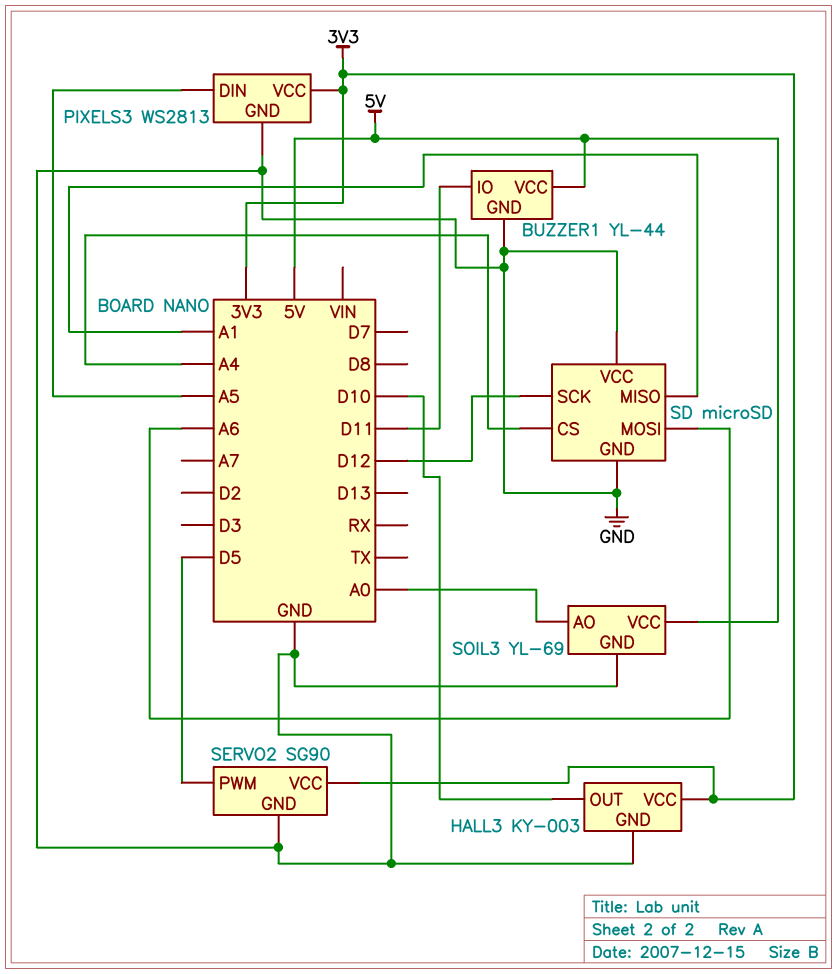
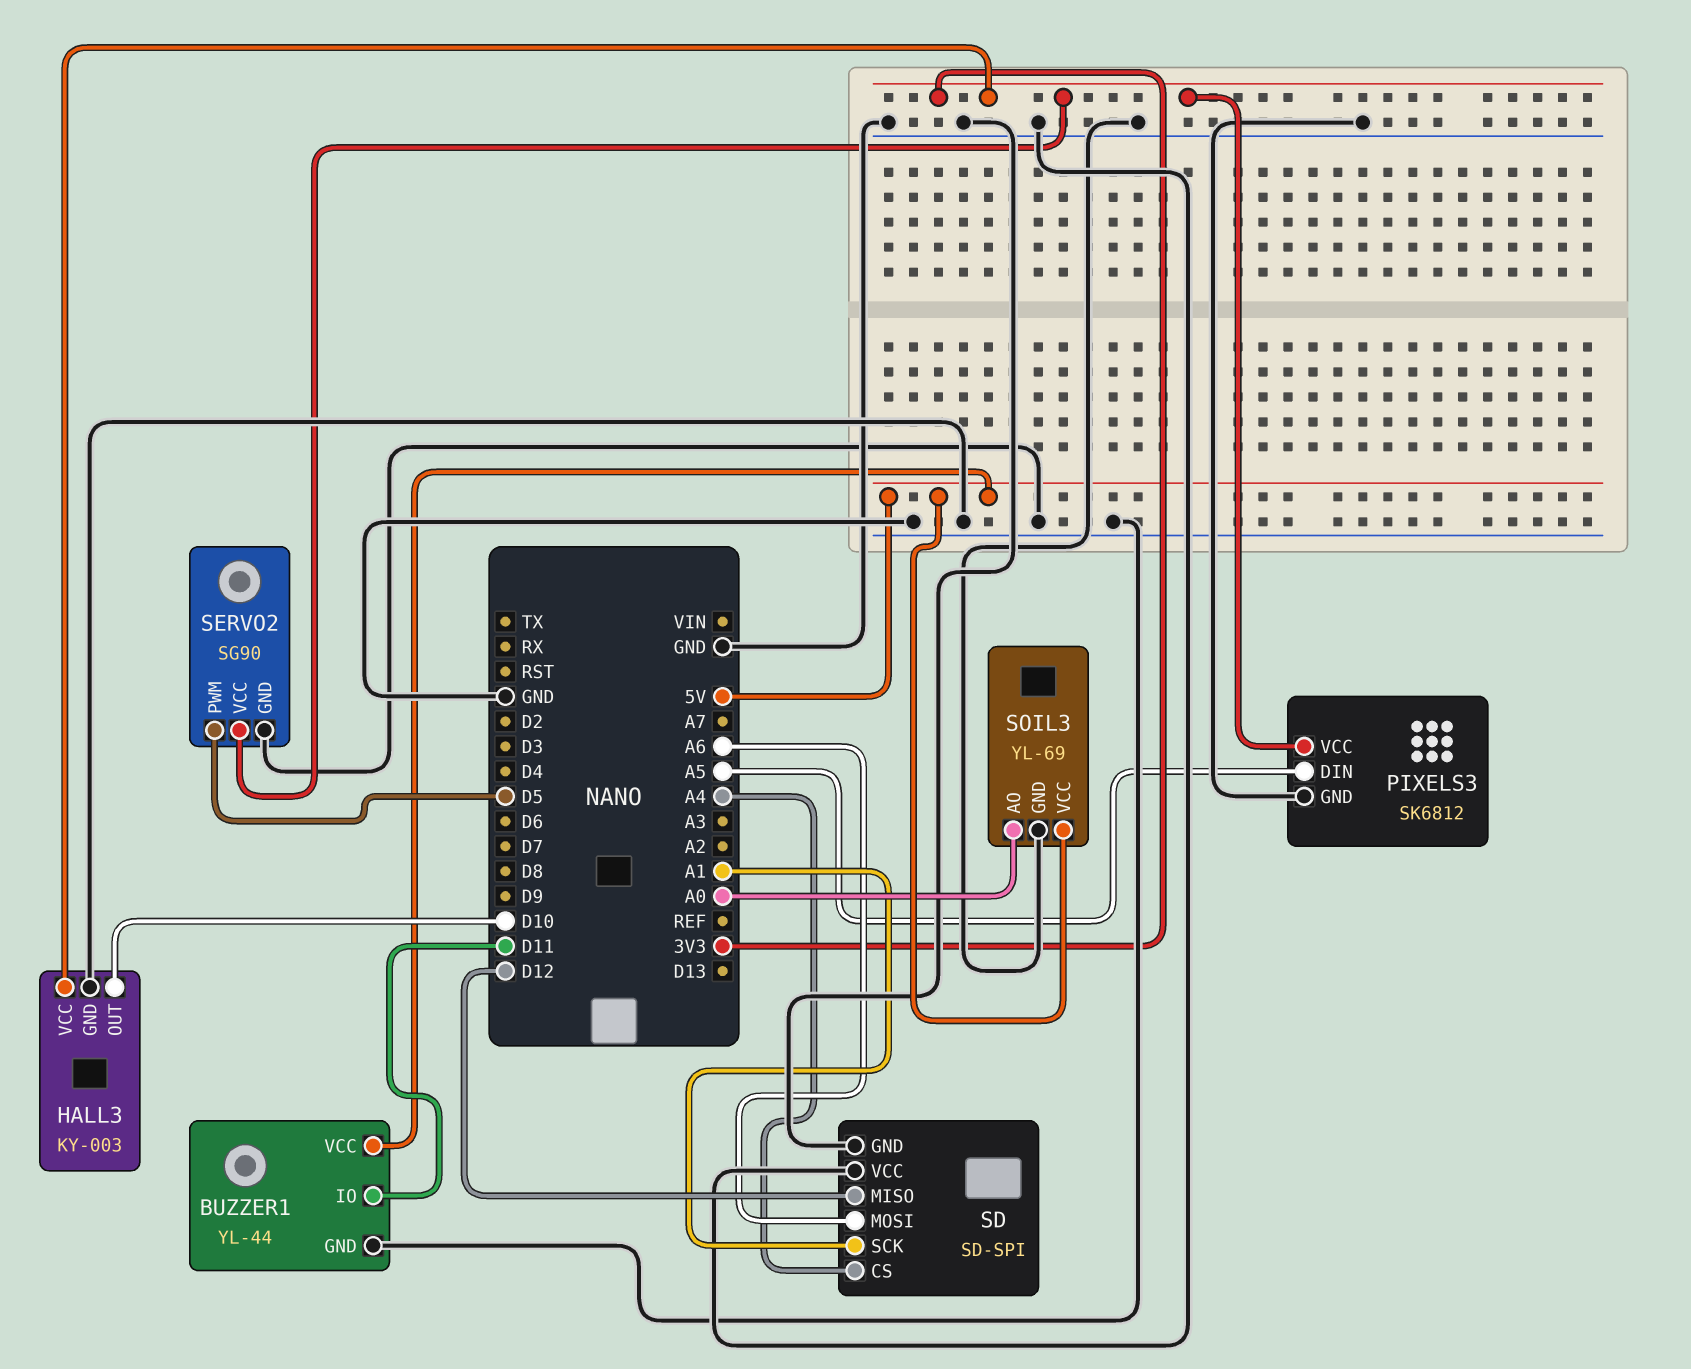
PIXELS3: WS2813 -> SK6812
SD: microSD -> SD-SPI
SD pin MISO: A1 -> D12
SD pin SCK: D12 -> A1

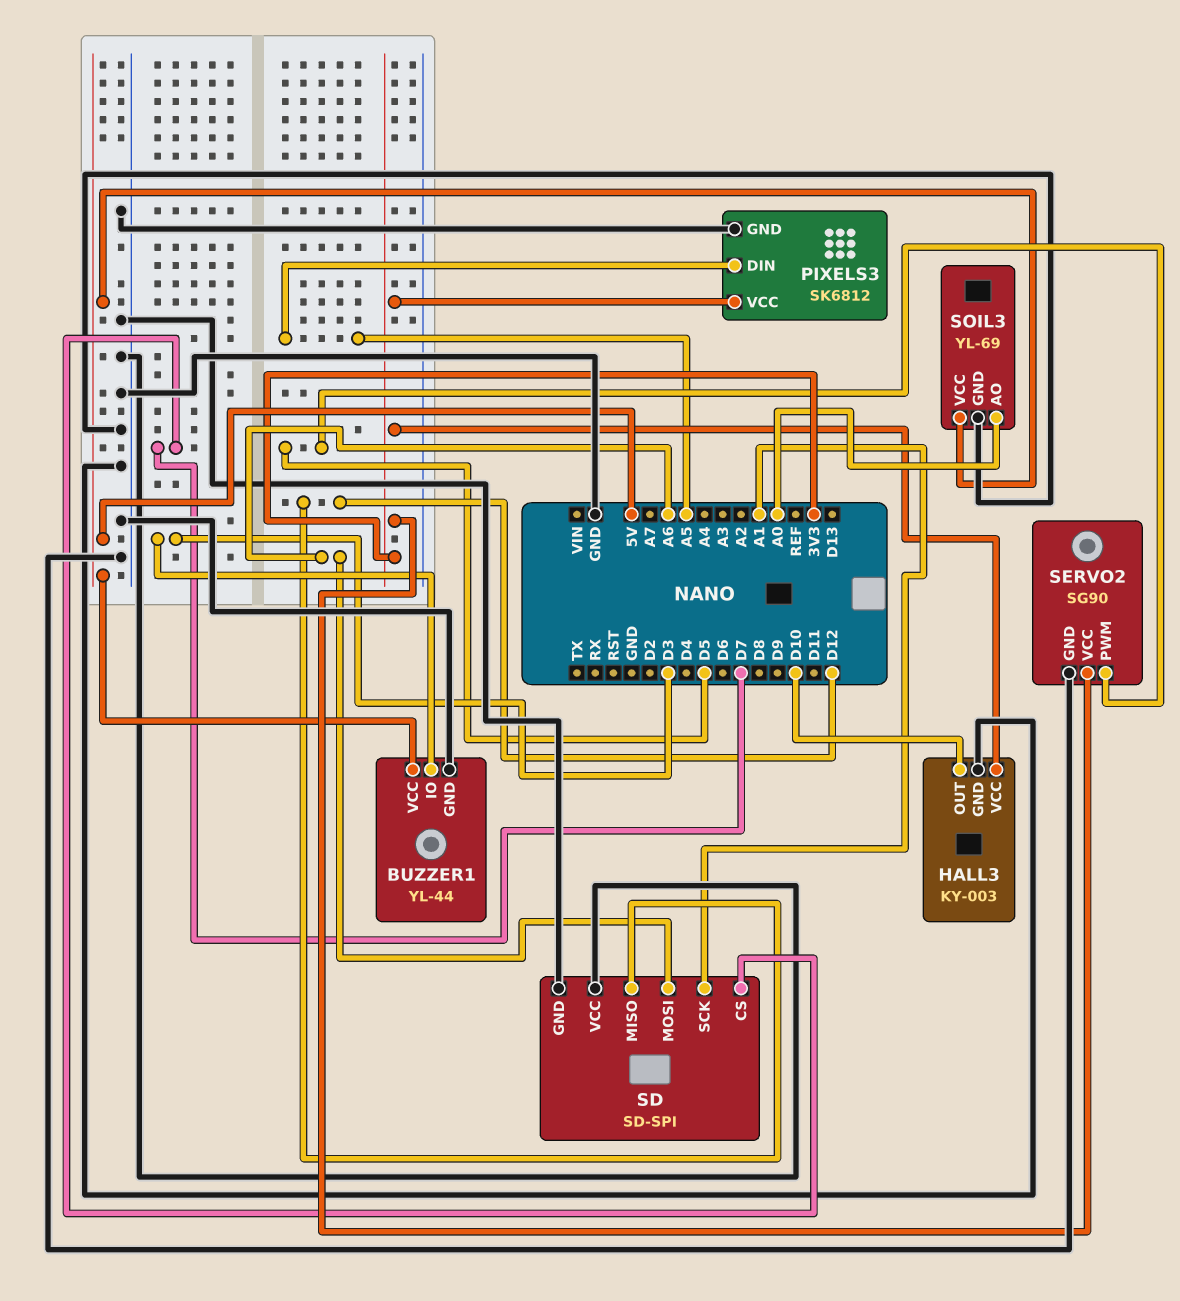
BUZZER1 pin IO: D11 -> D3
SD pin CS: A4 -> D7

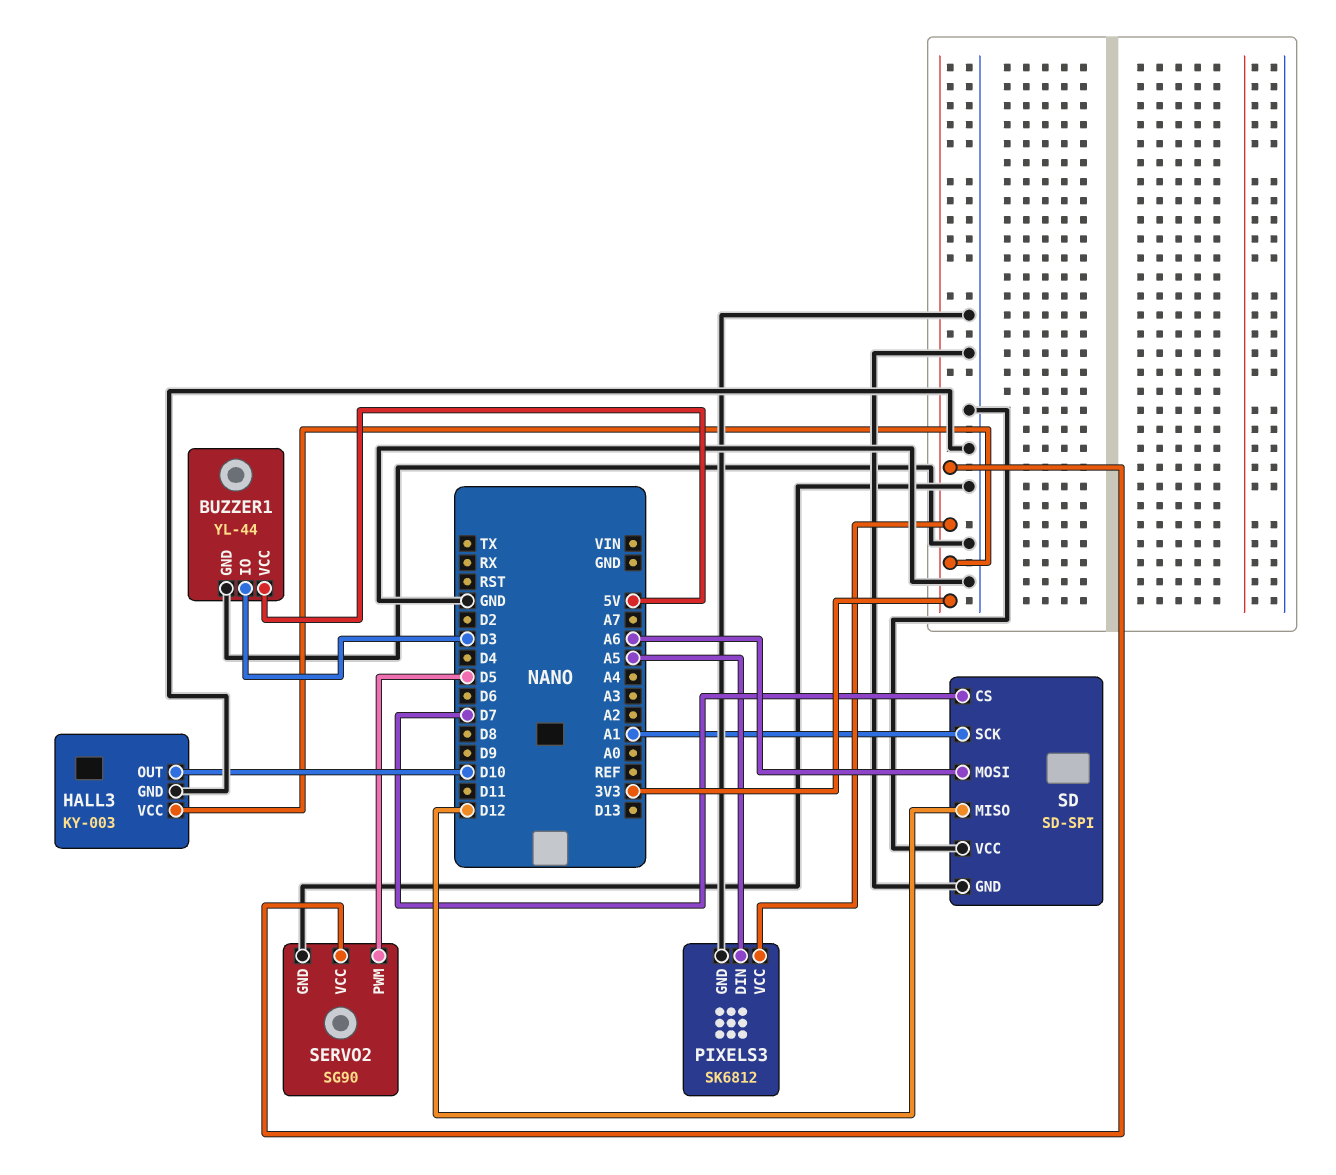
SOIL3: YL-69 -> none
SOIL3 pin AO: A0 -> none
SOIL3 pin GND: GND -> none
SOIL3 pin VCC: 5V -> none

